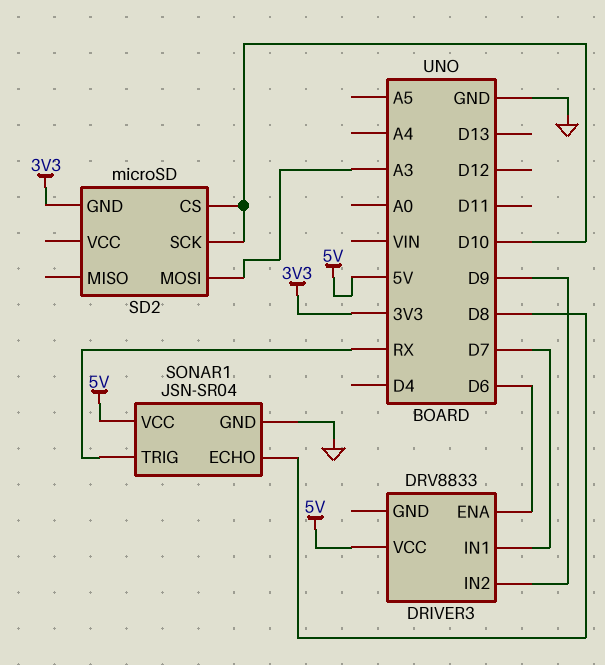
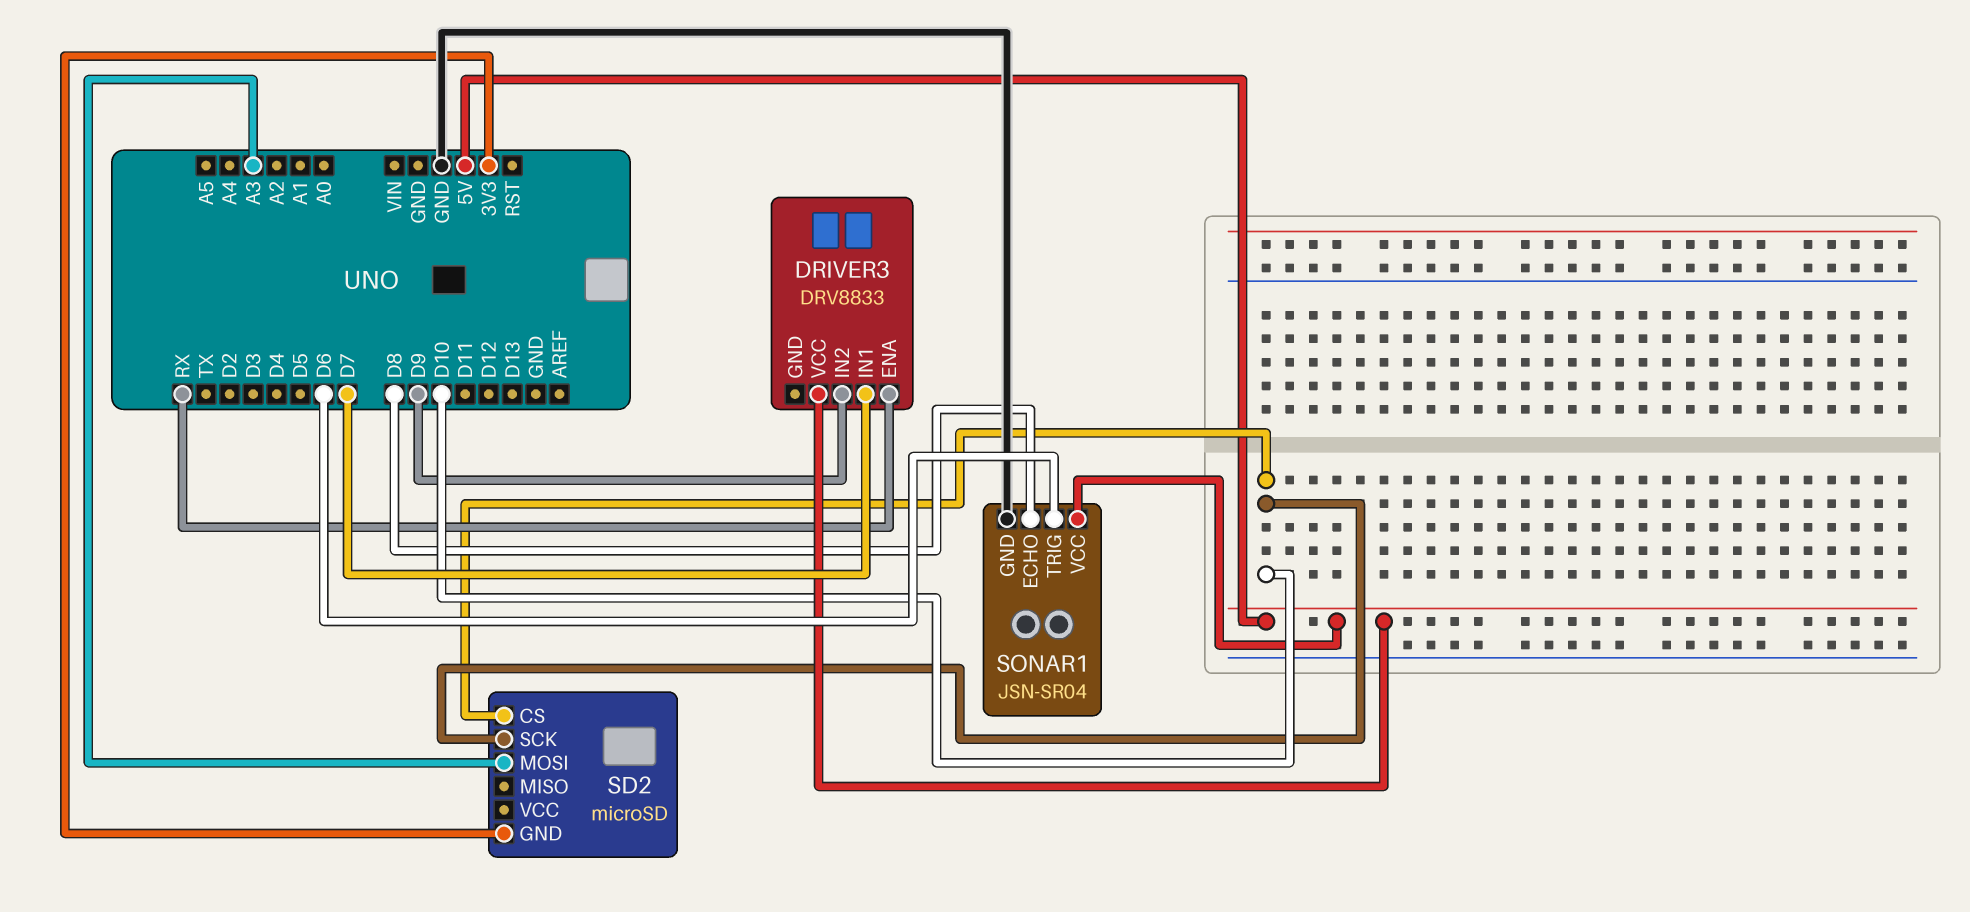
DRIVER3 pin ENA: D6 -> RX
SONAR1 pin TRIG: RX -> D6

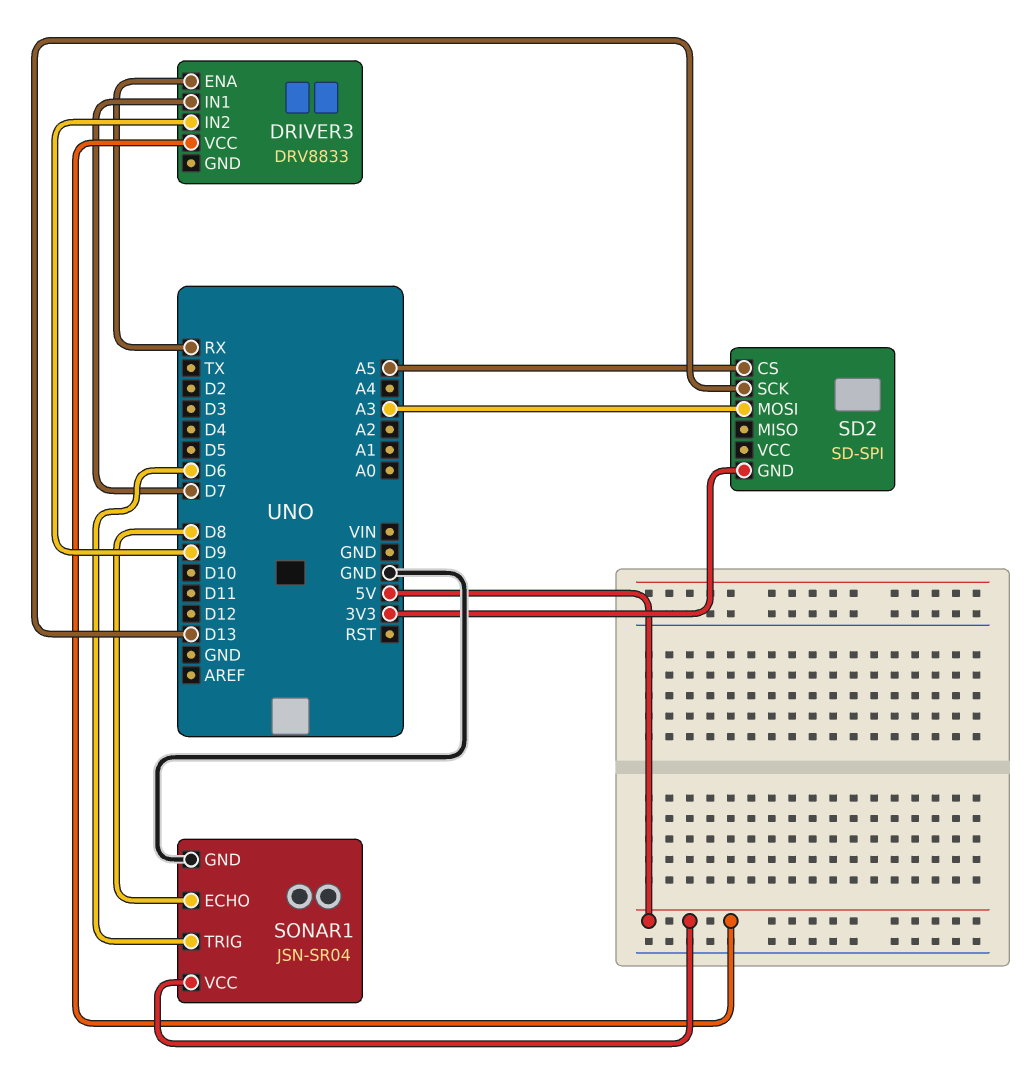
SD2: microSD -> SD-SPI
SD2 pin CS: D10 -> A5
SD2 pin SCK: D10 -> D13

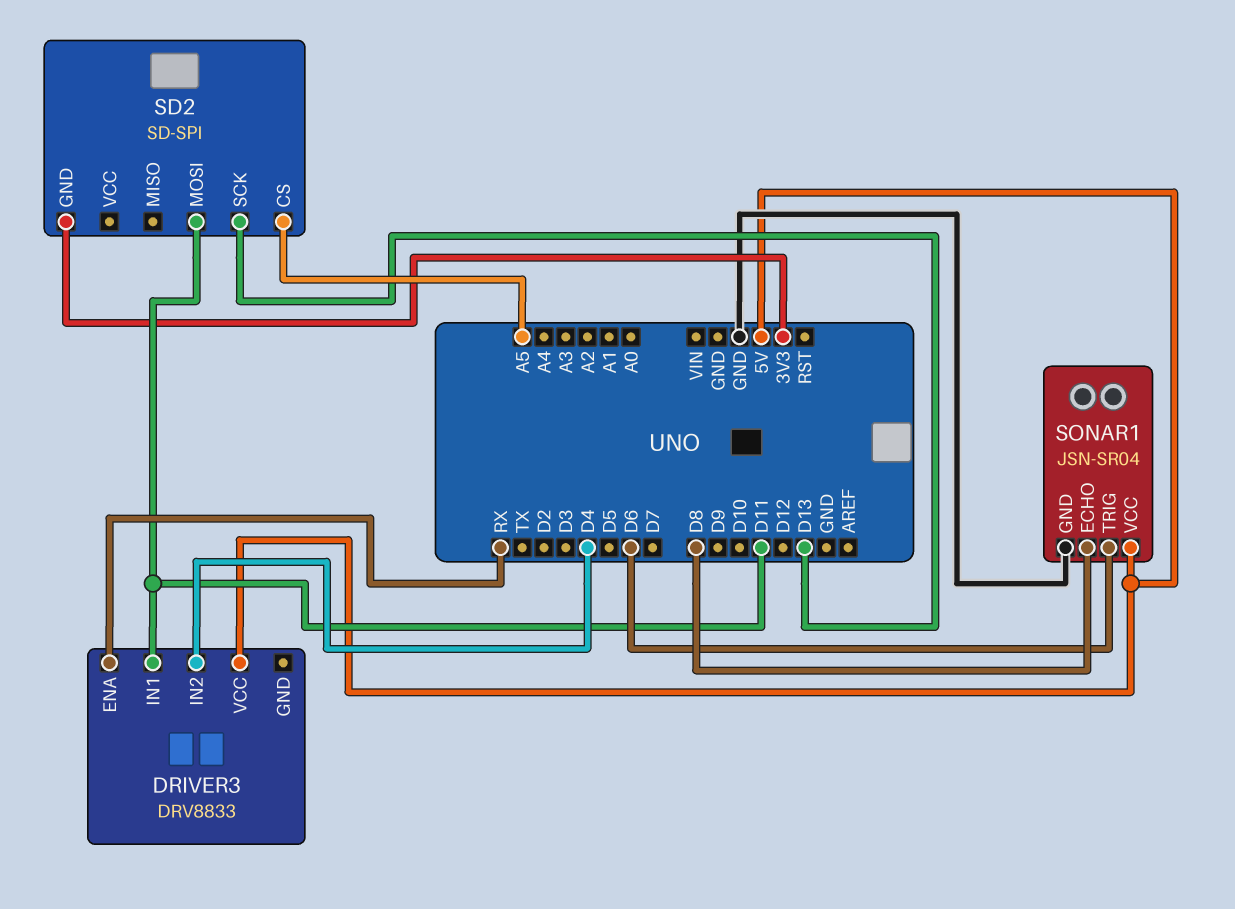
DRIVER3 pin IN1: D7 -> D11
DRIVER3 pin IN2: D9 -> D4
SD2 pin MOSI: A3 -> D11

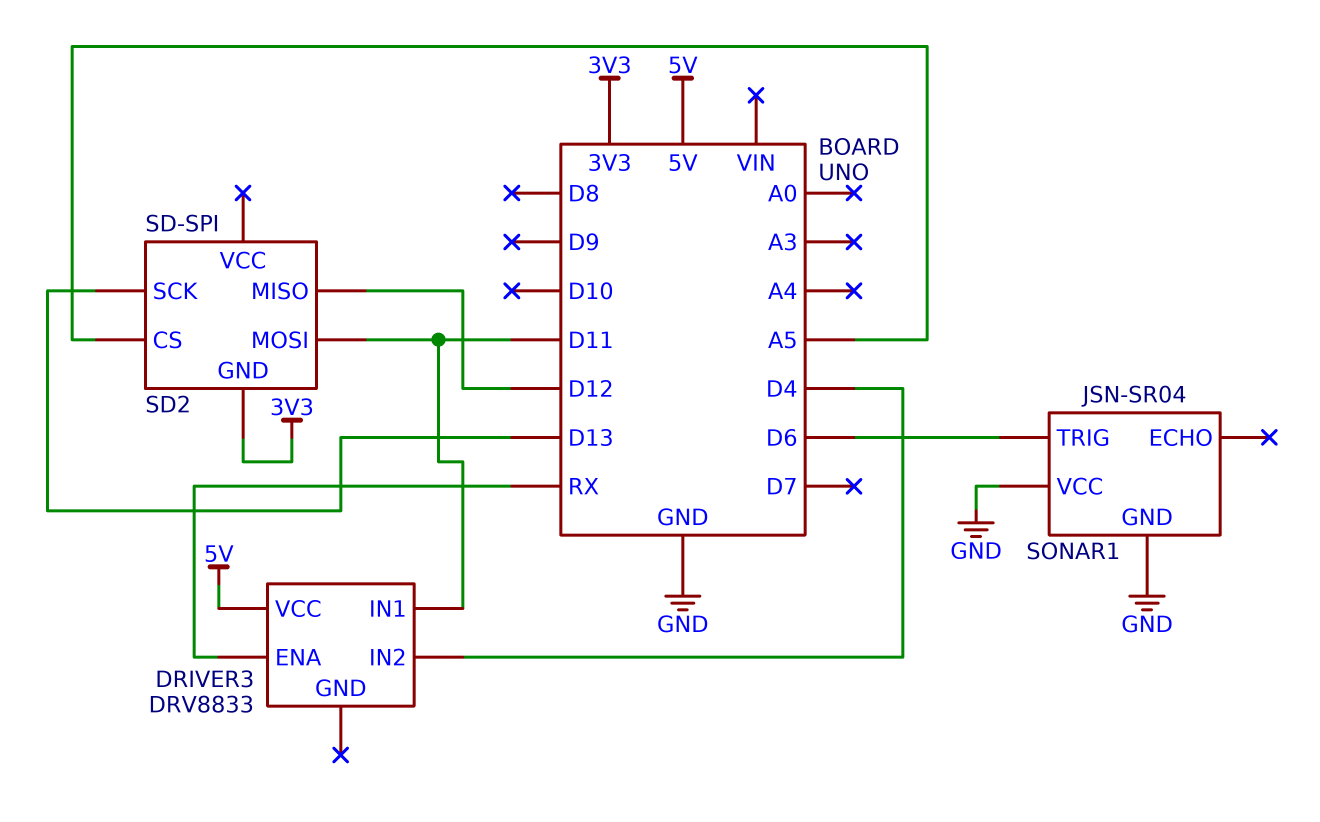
SD2 pin MISO: none -> D12
SONAR1 pin ECHO: D8 -> none
SONAR1 pin VCC: 5V -> GND

